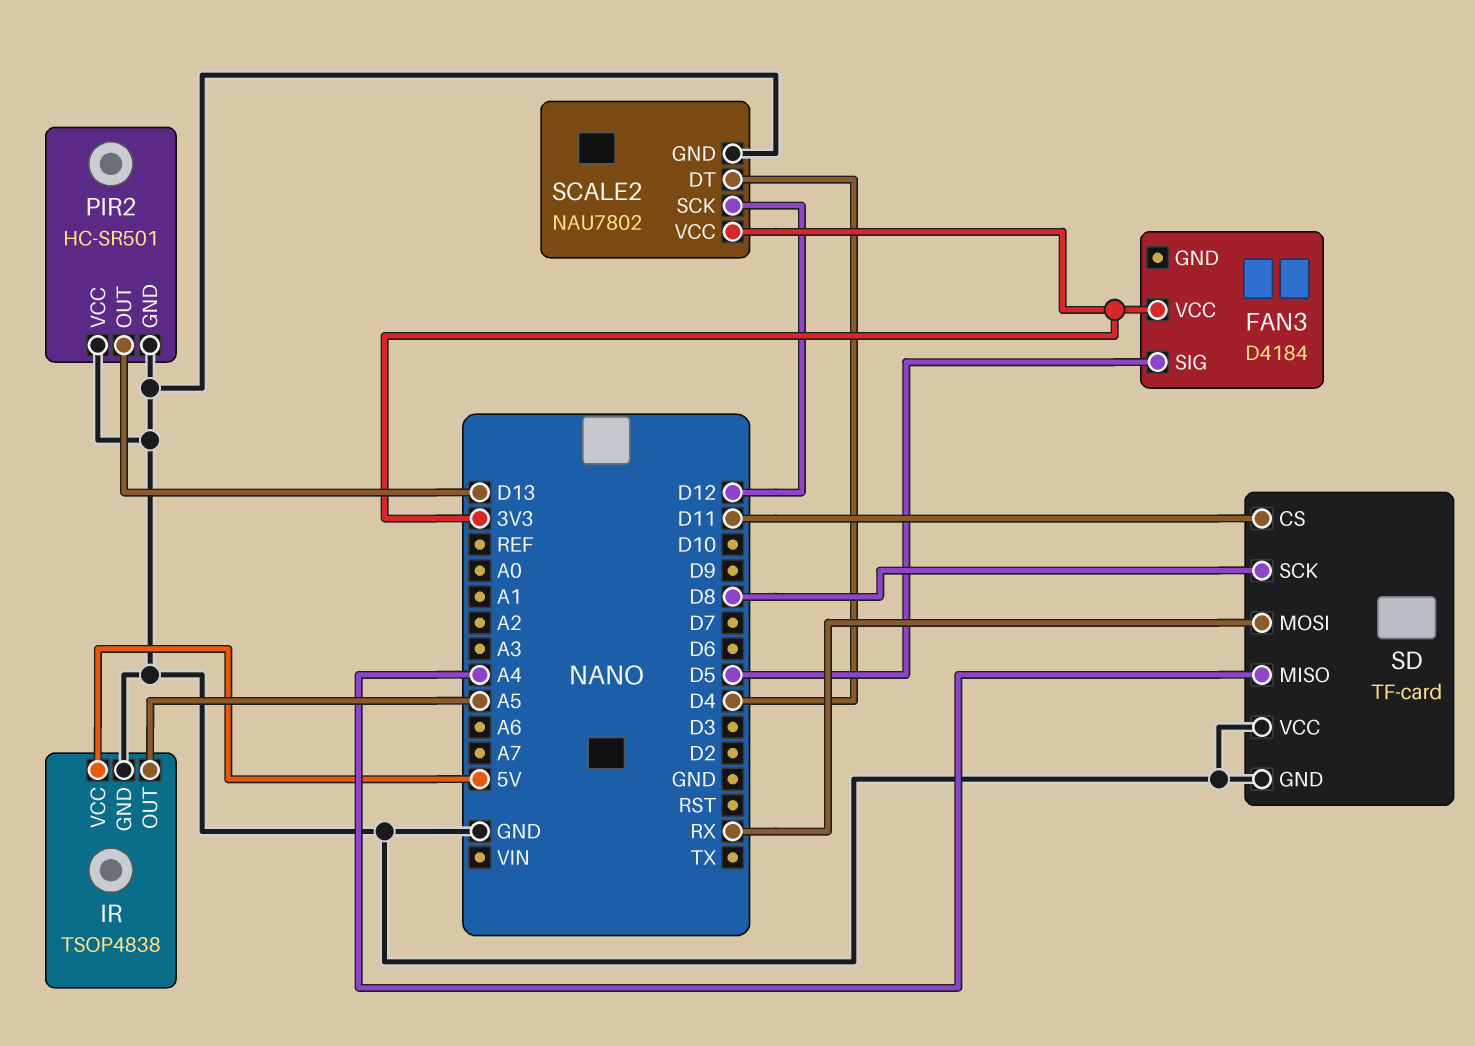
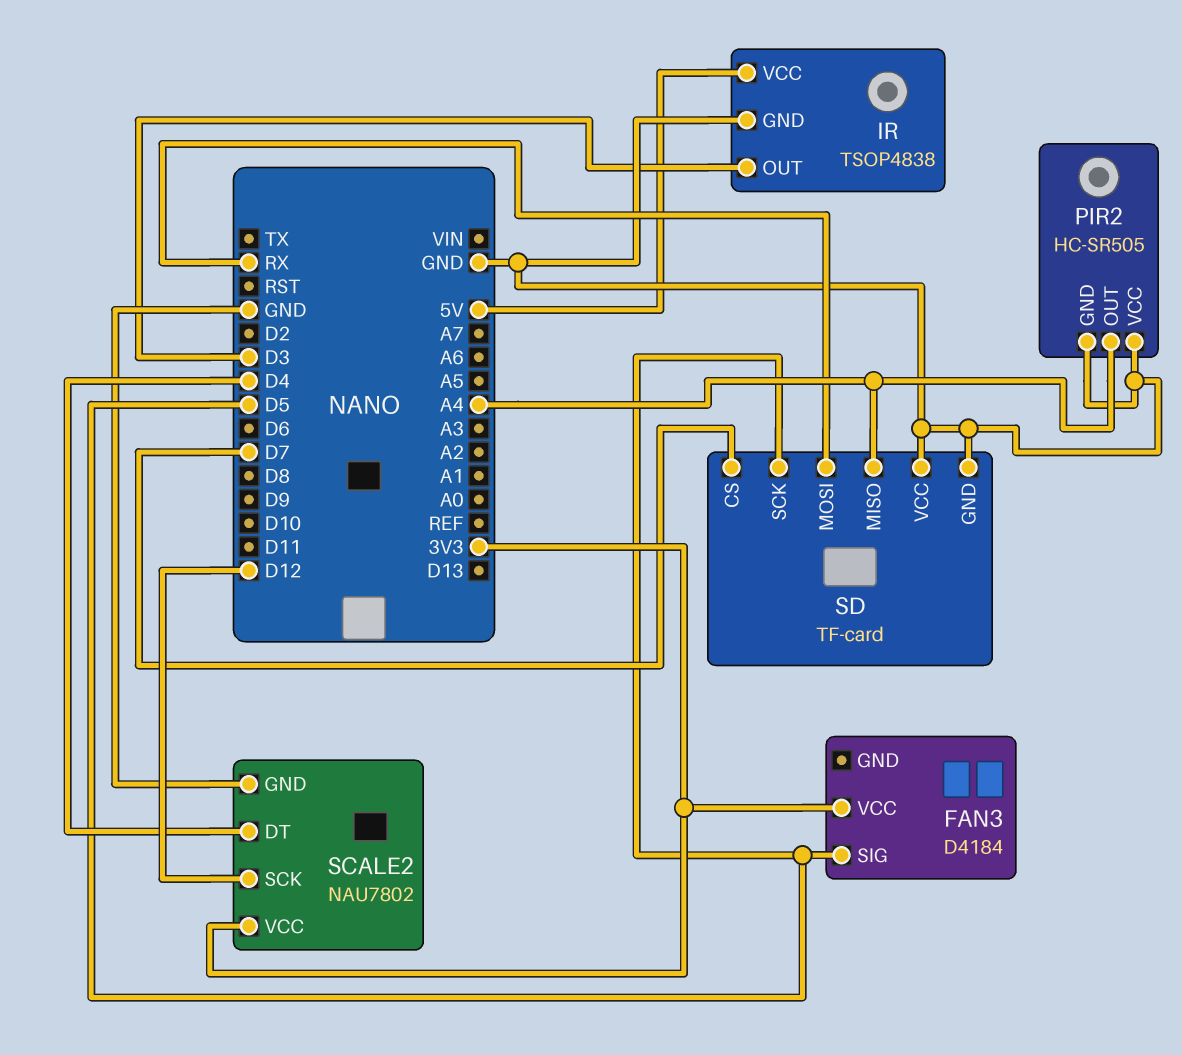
IR pin OUT: A5 -> D3
PIR2: HC-SR501 -> HC-SR505
PIR2 pin OUT: D13 -> A4
SD pin CS: D11 -> D7
SD pin SCK: D8 -> D5

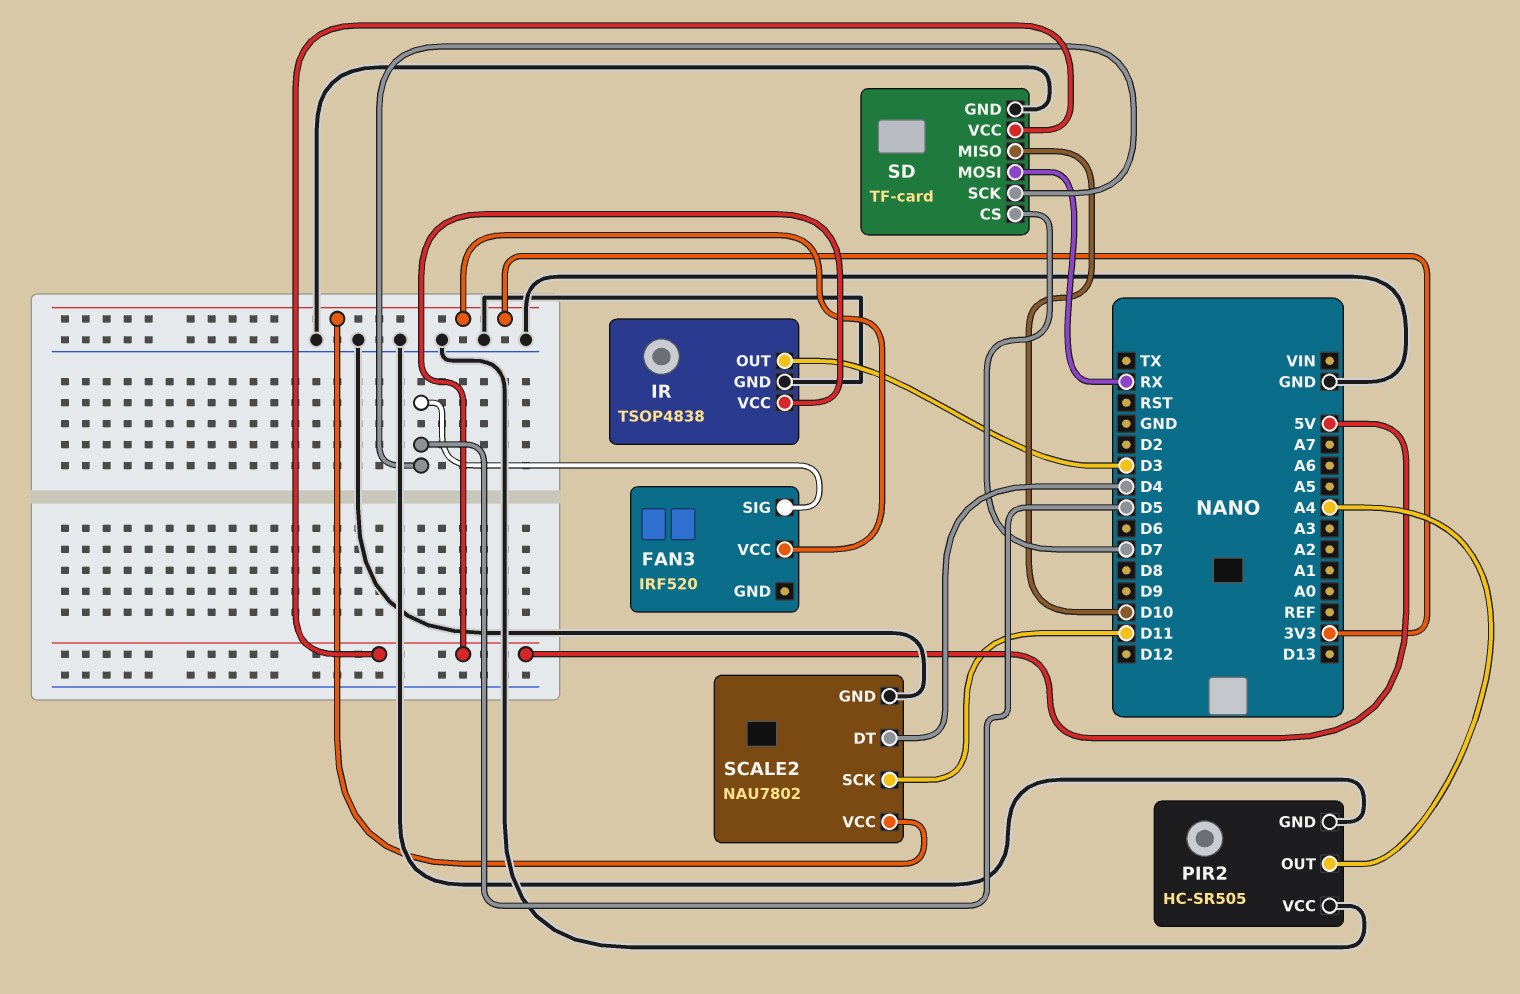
FAN3: D4184 -> IRF520
SCALE2 pin SCK: D12 -> D11
SD pin MISO: A4 -> D10
SD pin VCC: GND -> 5V

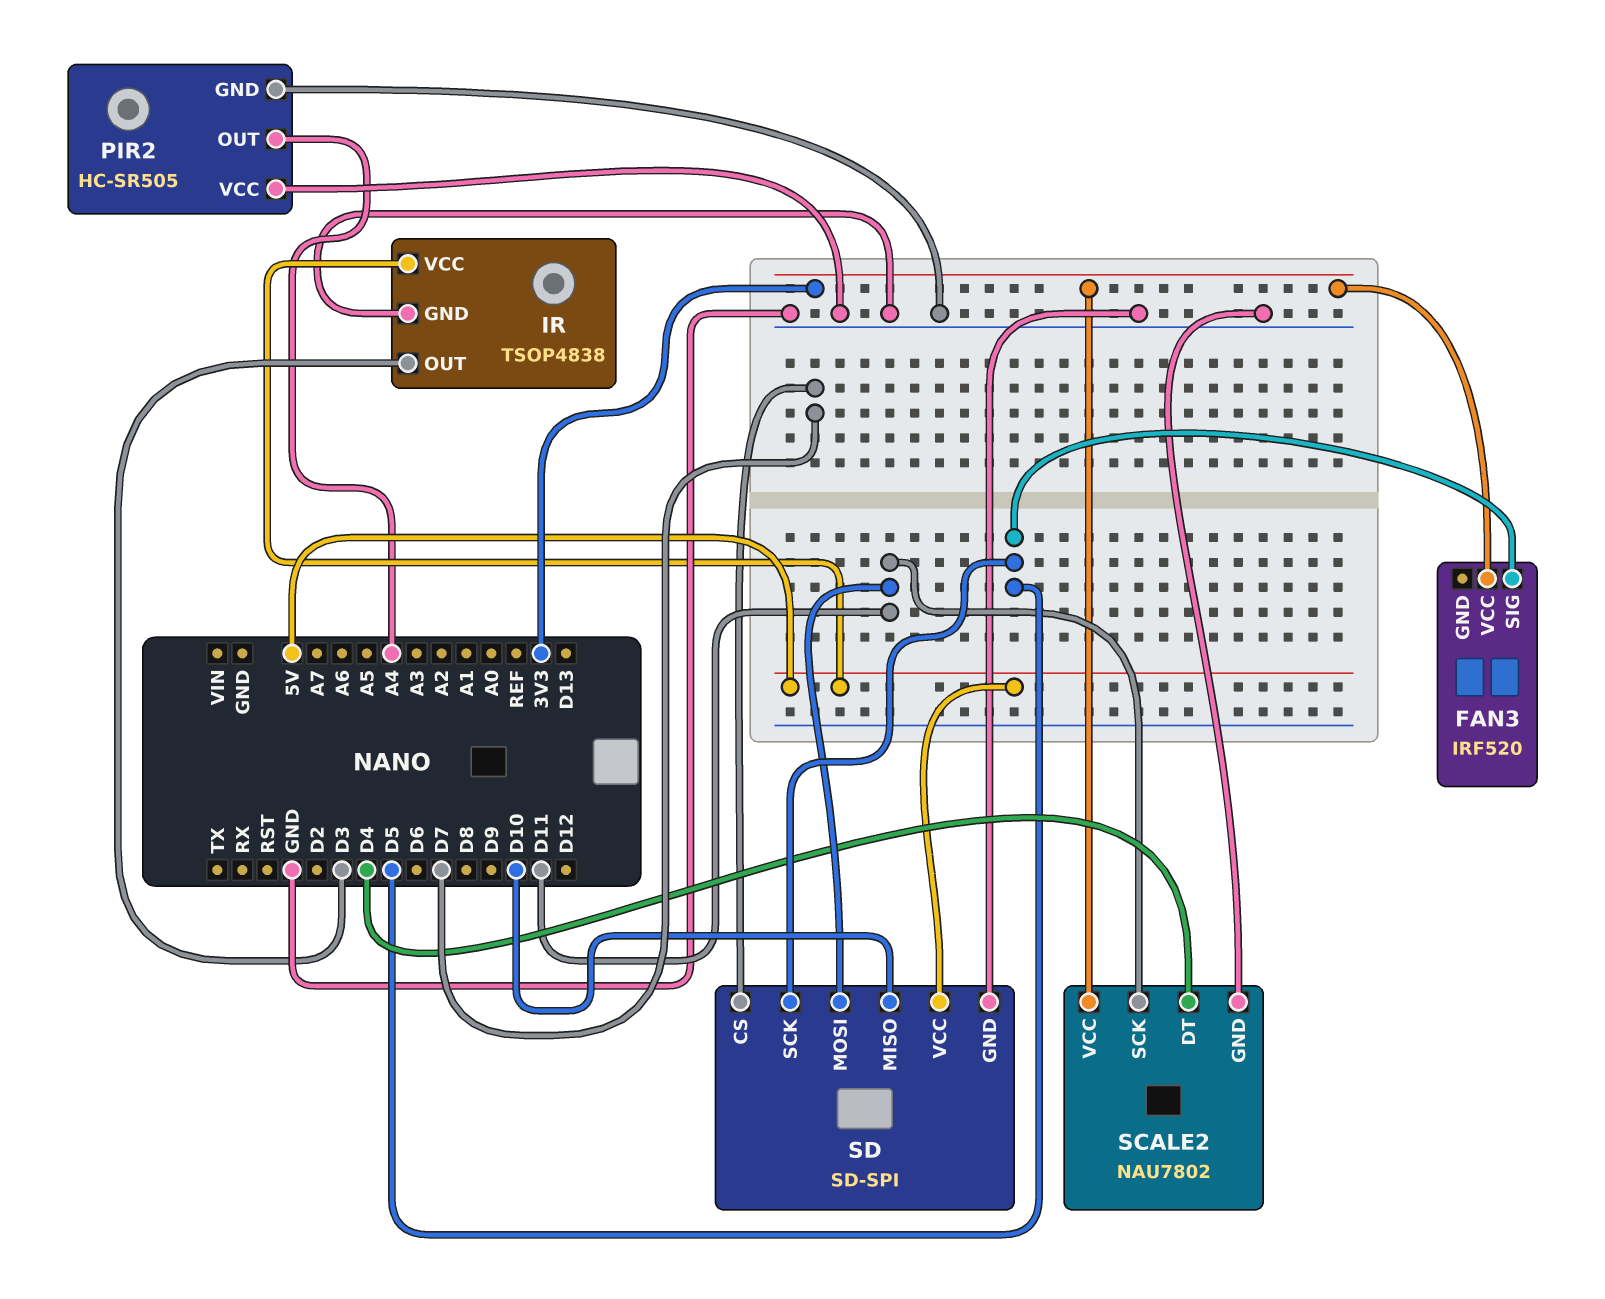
SD: TF-card -> SD-SPI
SD pin MOSI: RX -> D11

